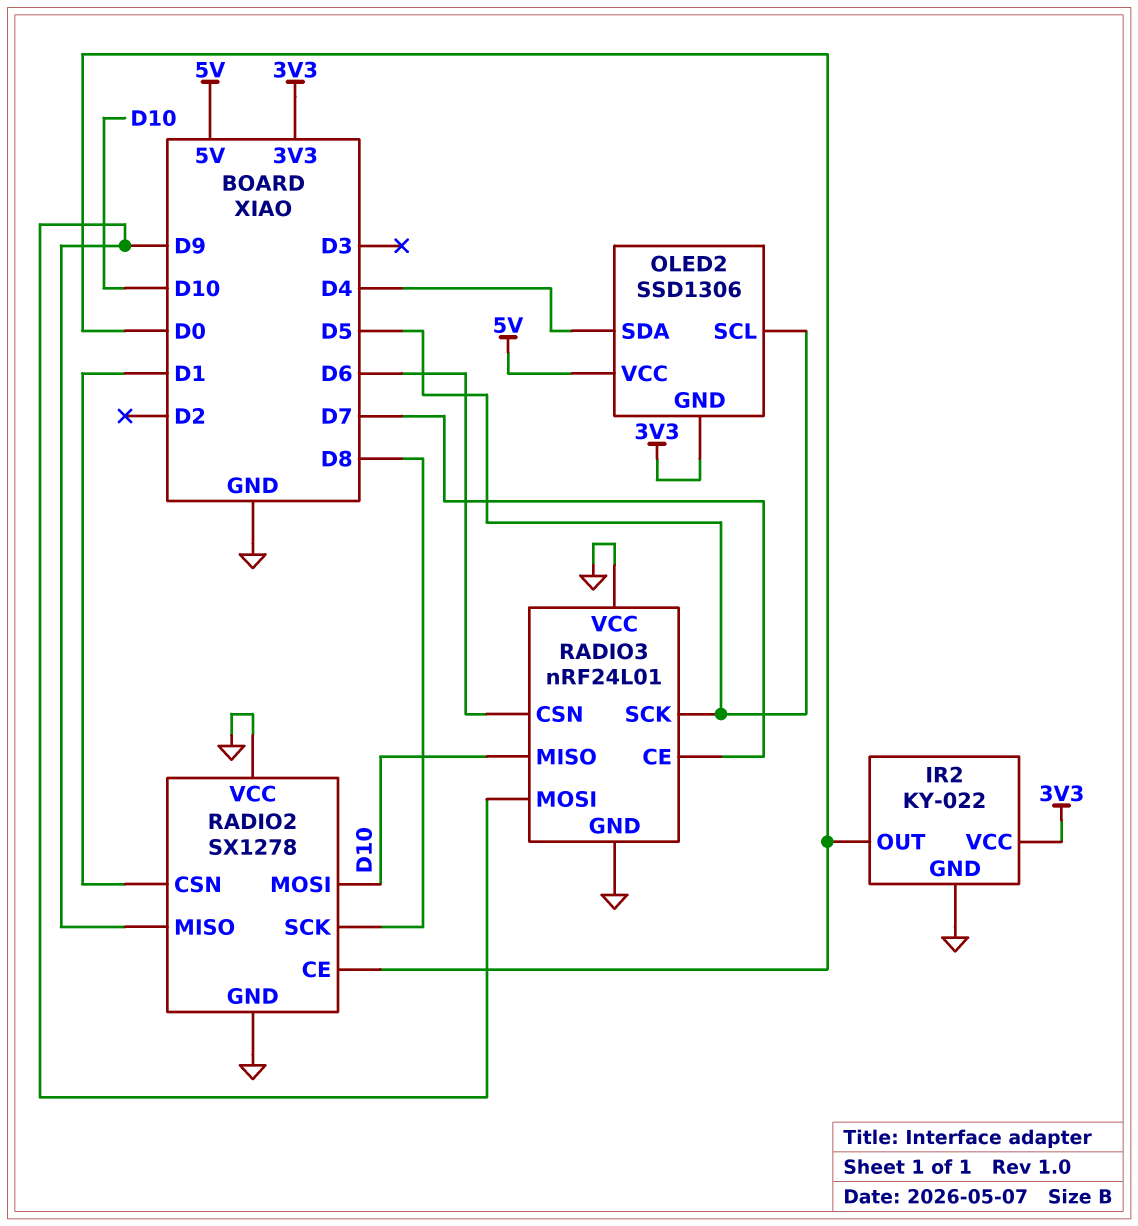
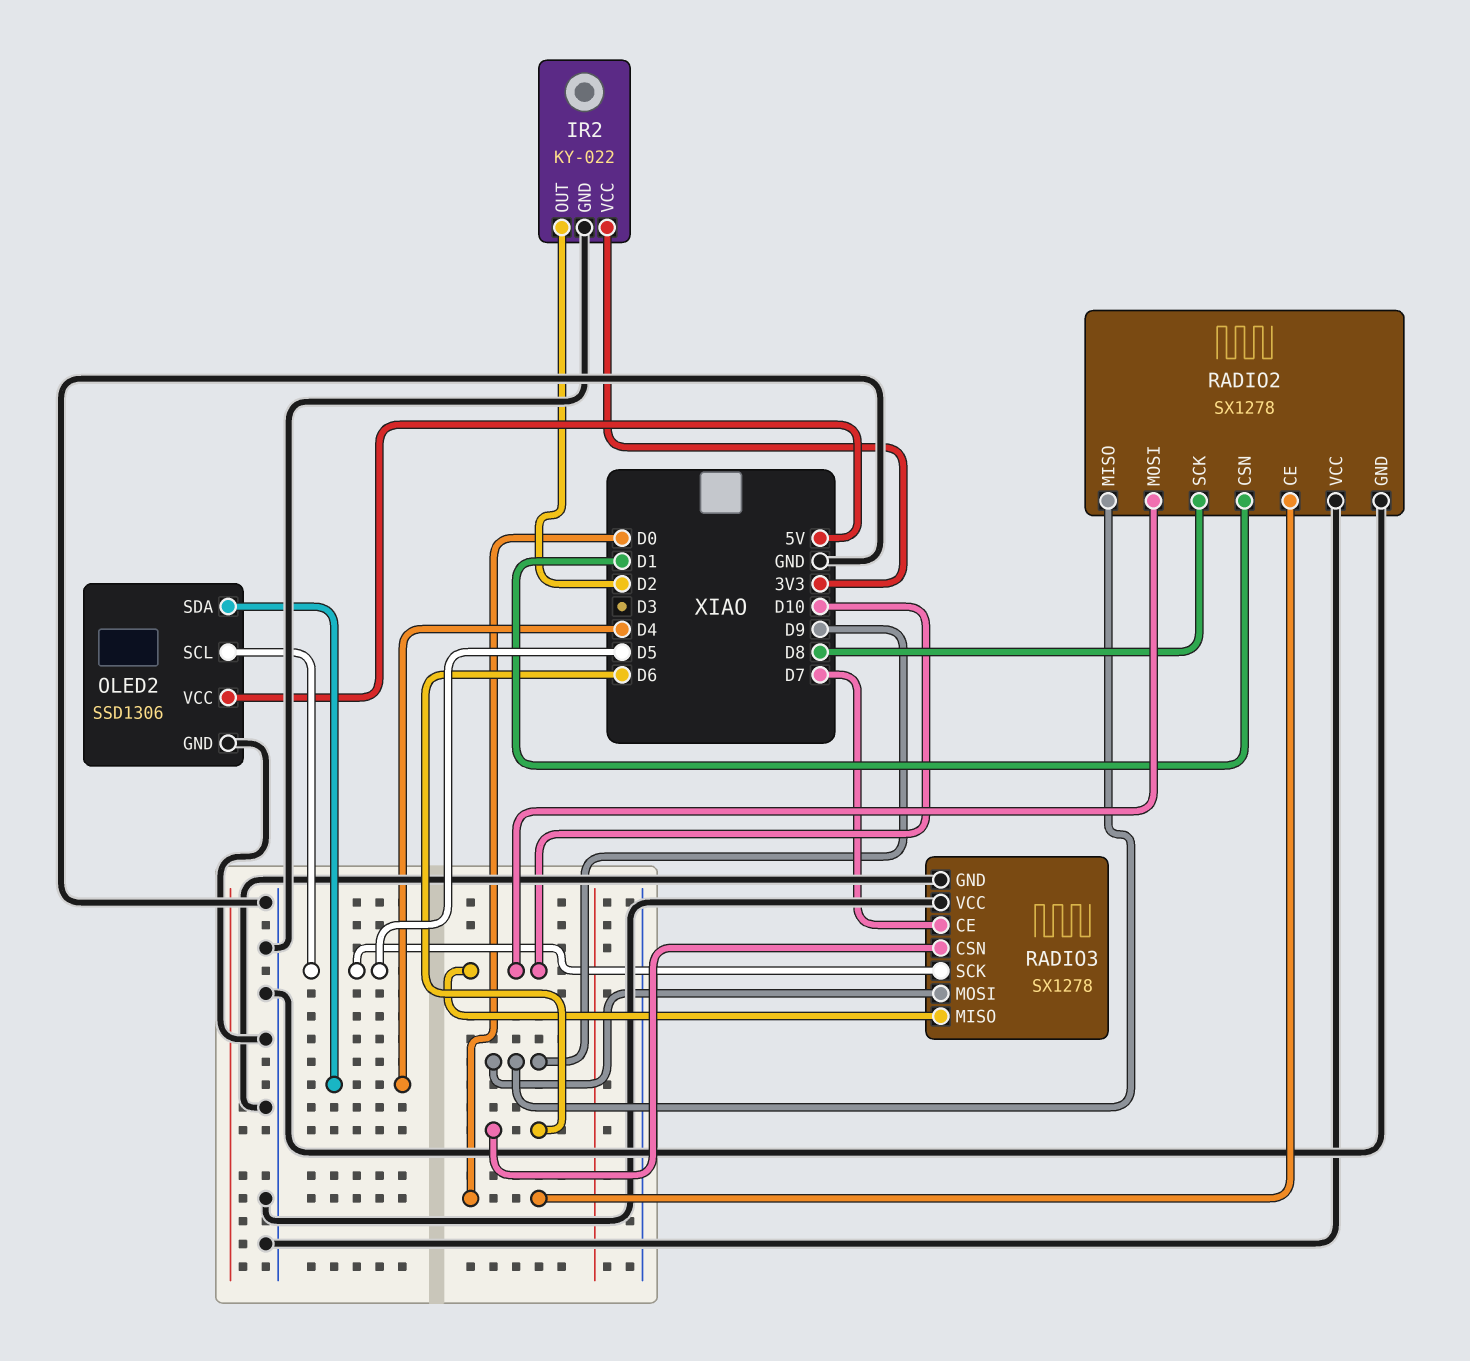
IR2 pin OUT: D0 -> D2
OLED2 pin GND: 3V3 -> GND
RADIO3: nRF24L01 -> SX1278

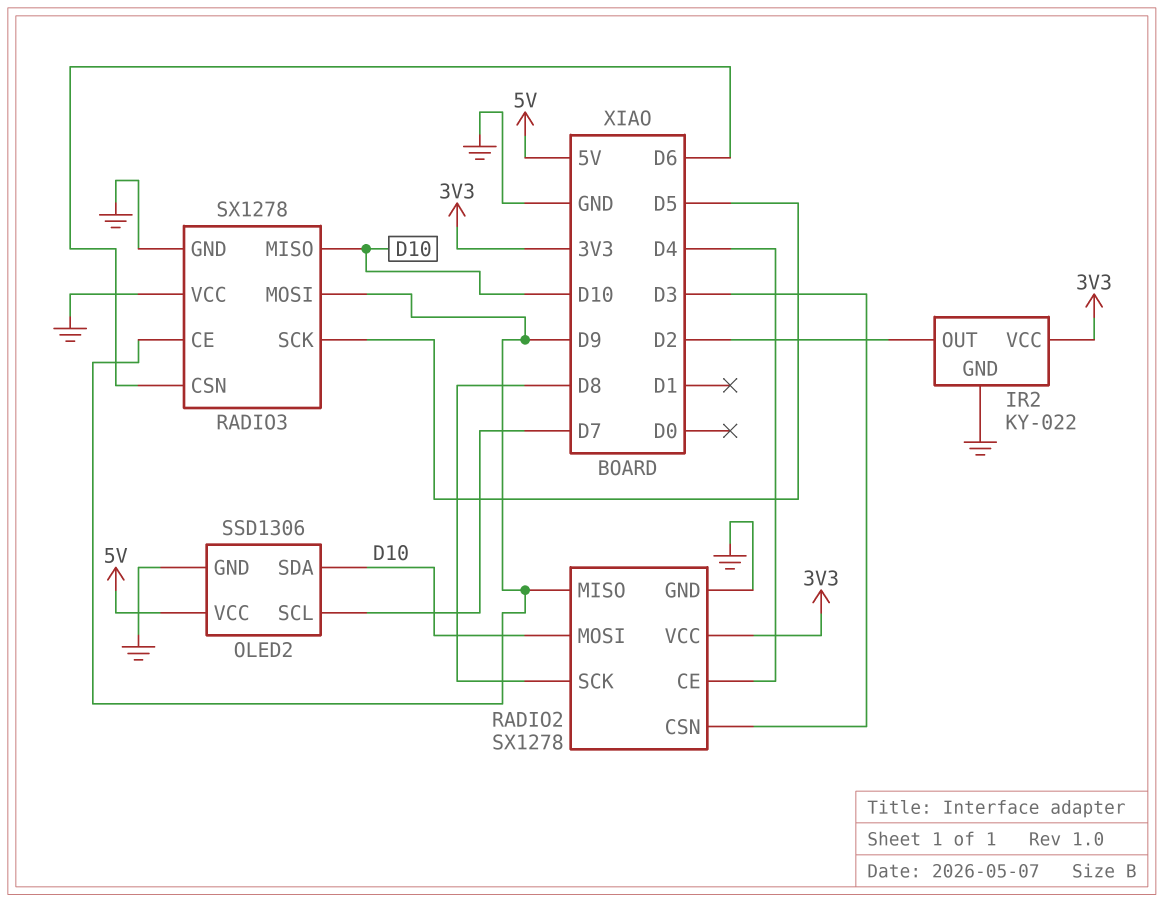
OLED2 pin SCL: D5 -> D7
OLED2 pin SDA: D4 -> D10
RADIO2 pin CE: D0 -> D4
RADIO2 pin CSN: D1 -> D3
RADIO2 pin VCC: GND -> 3V3
RADIO3 pin CE: D7 -> D9

